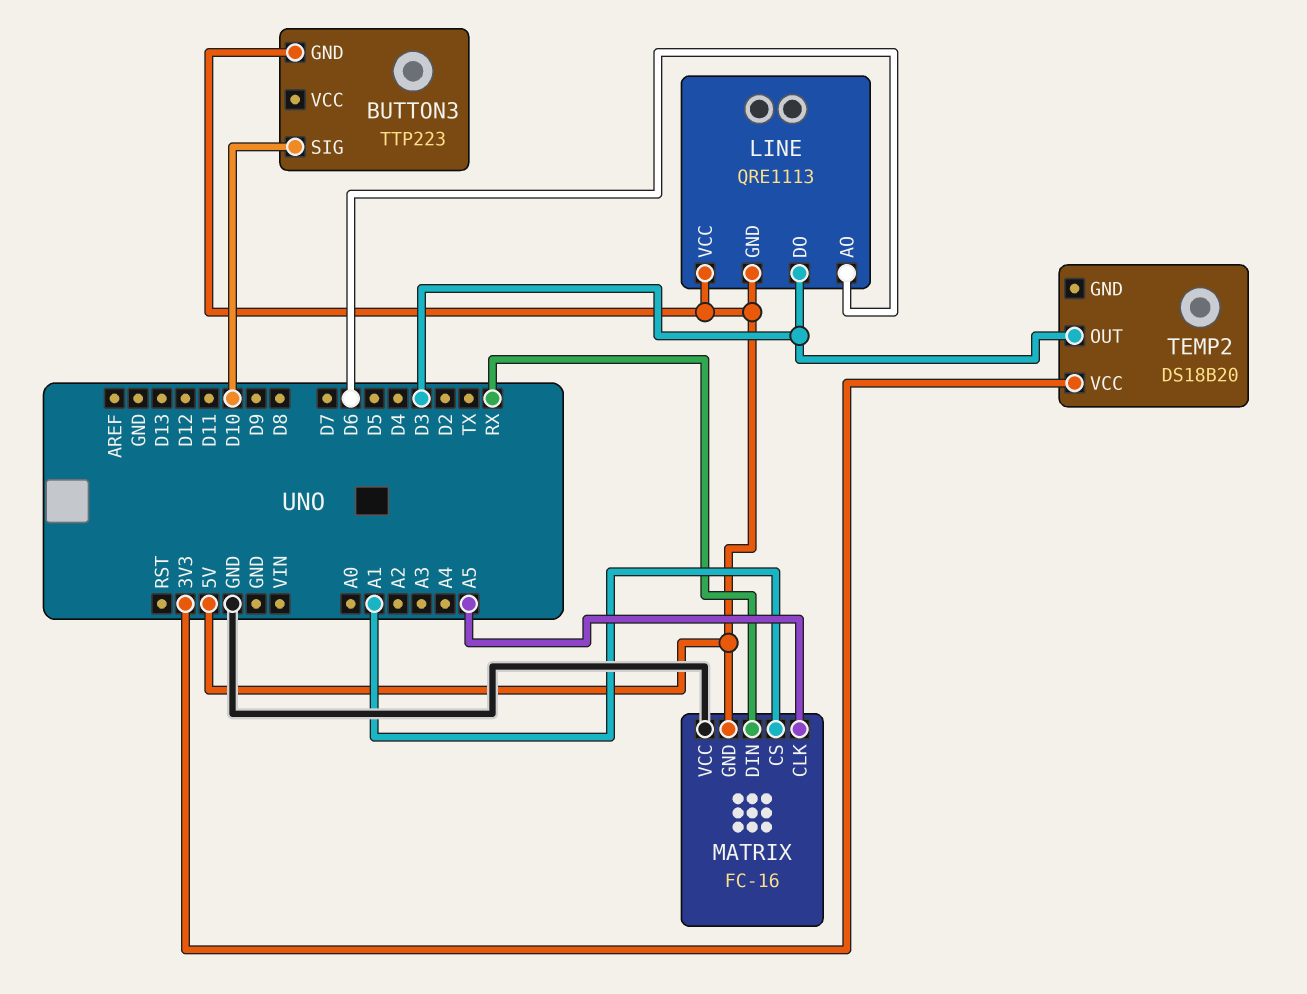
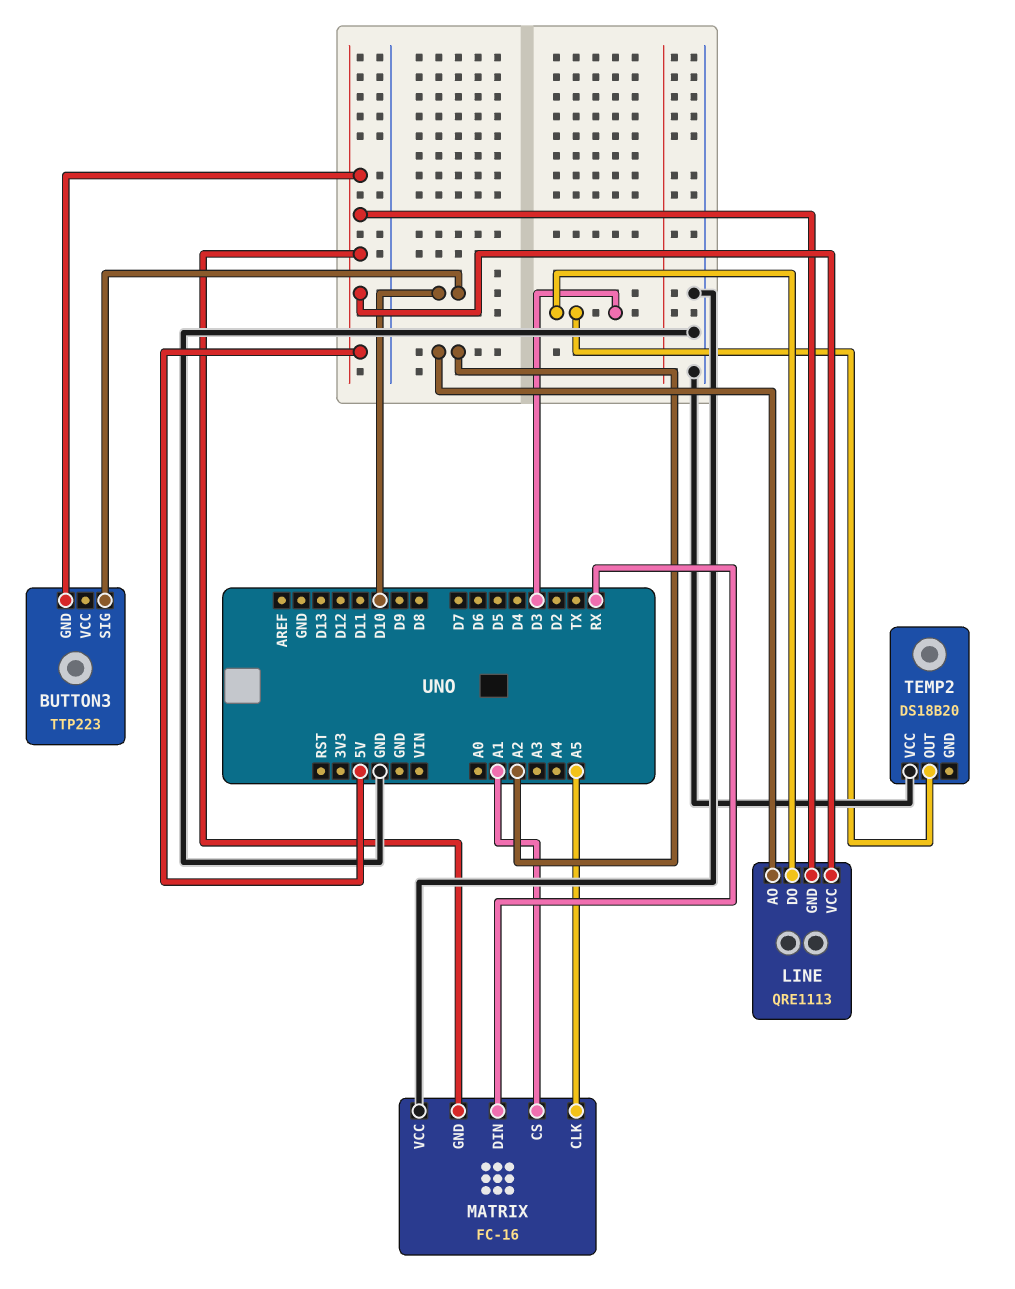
LINE pin AO: D6 -> A2
TEMP2 pin VCC: 3V3 -> GND

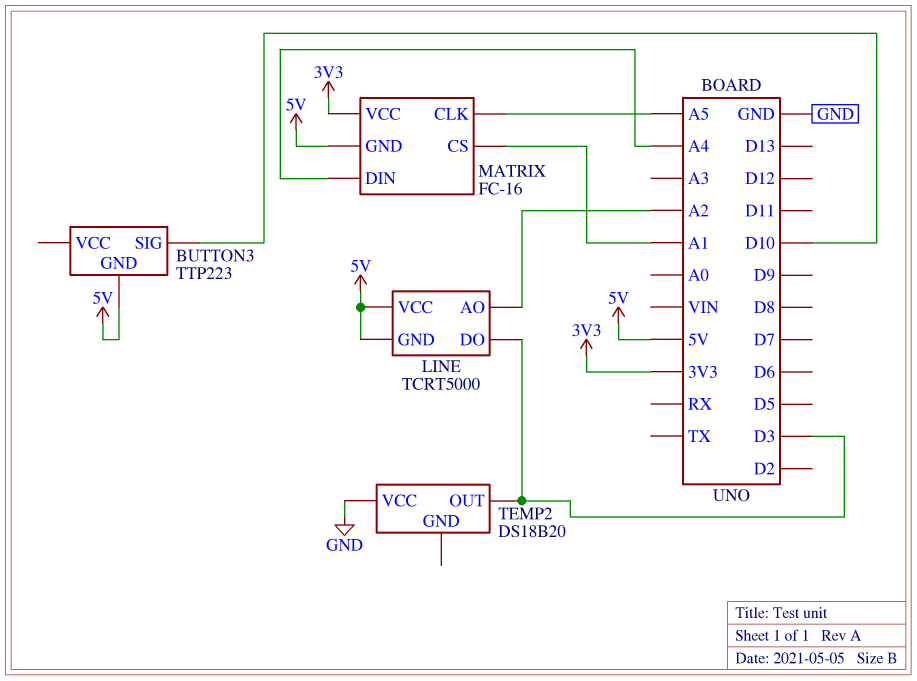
LINE: QRE1113 -> TCRT5000
MATRIX pin DIN: RX -> A4
MATRIX pin VCC: GND -> 3V3

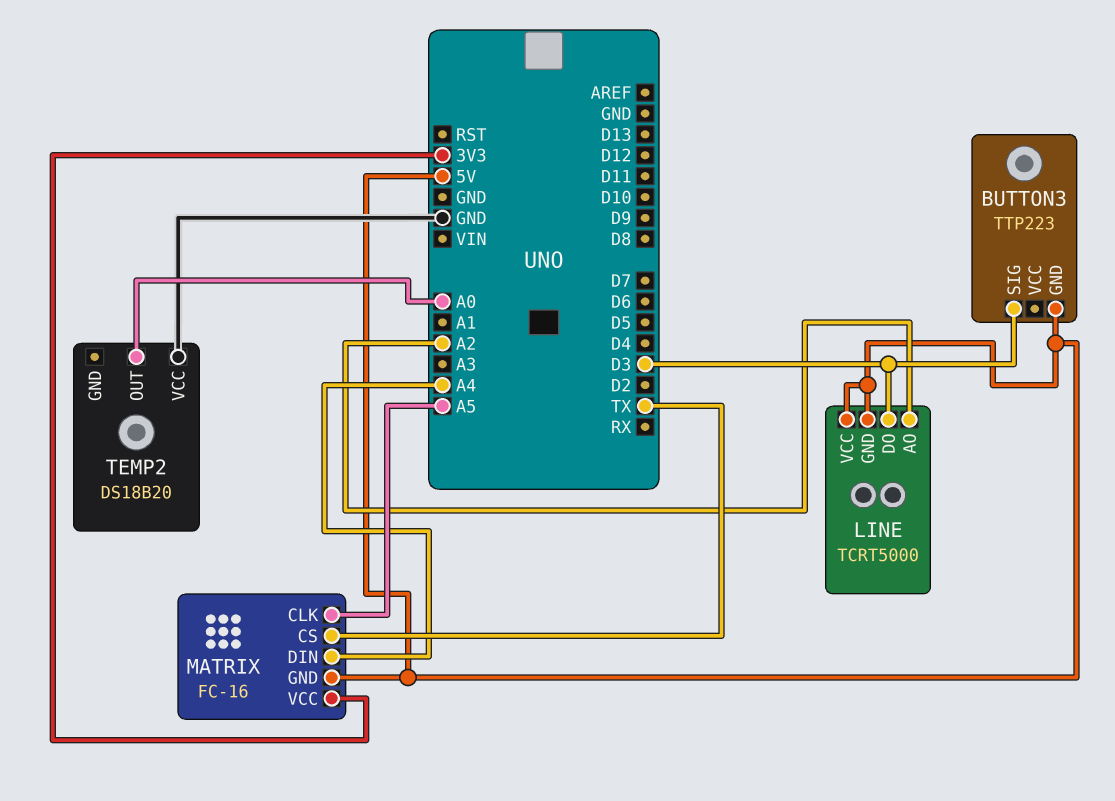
BUTTON3 pin SIG: D10 -> D3
MATRIX pin CS: A1 -> TX
TEMP2 pin OUT: D3 -> A0

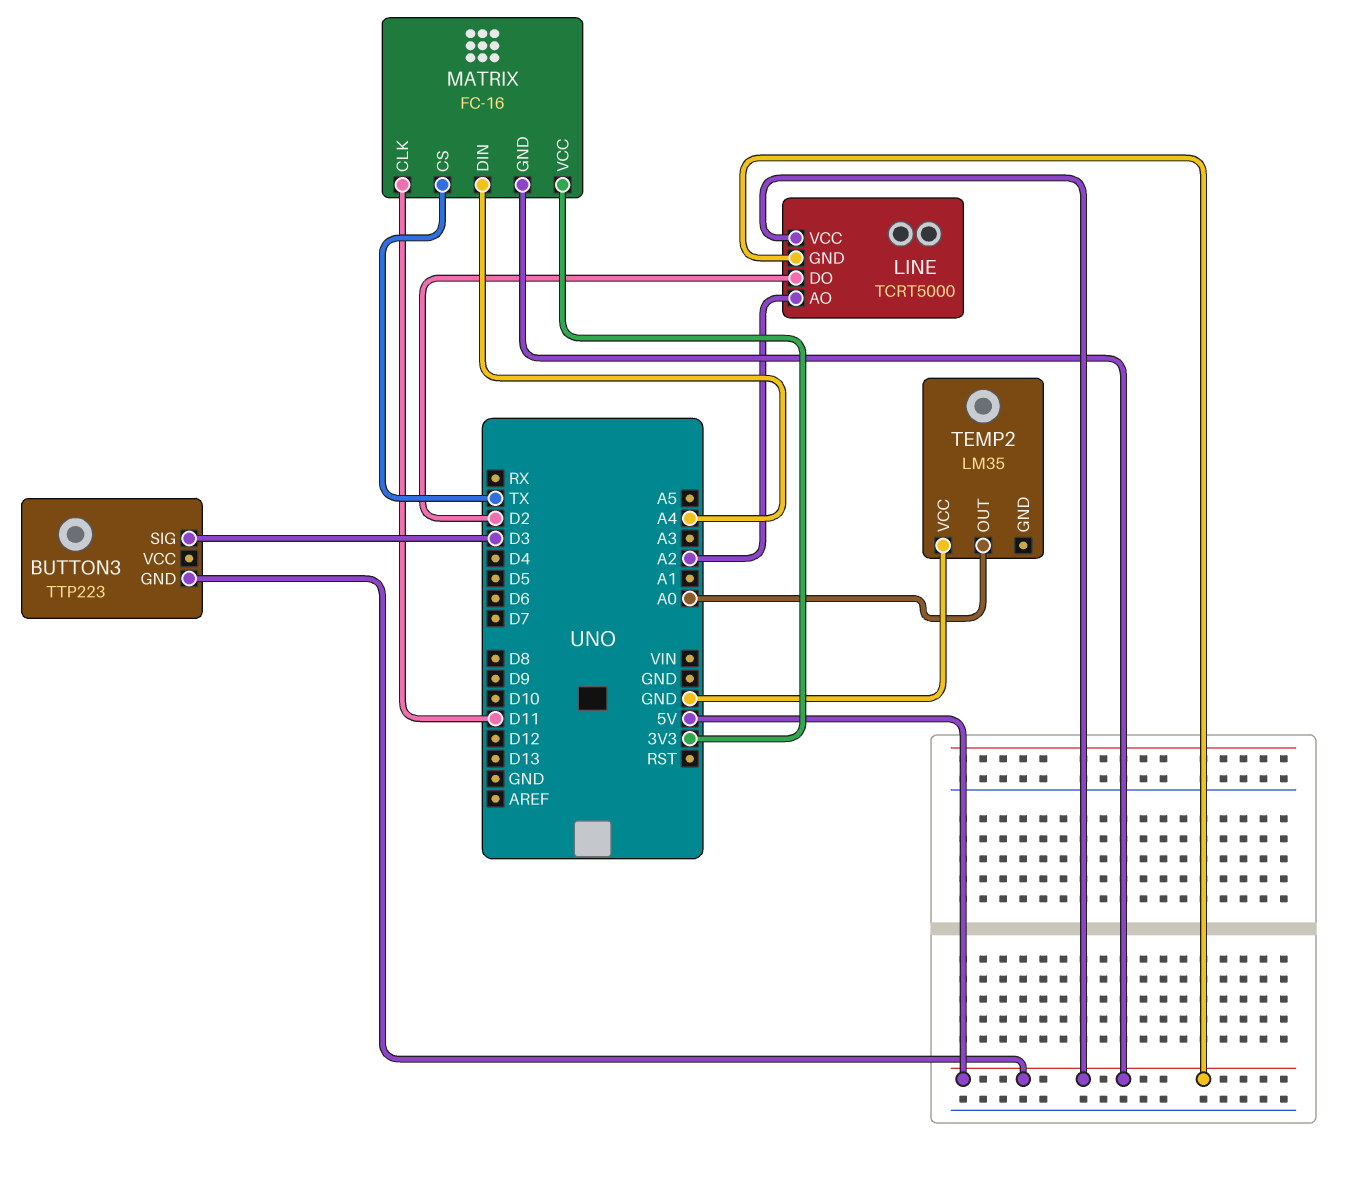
LINE pin DO: D3 -> D2
MATRIX pin CLK: A5 -> D11
TEMP2: DS18B20 -> LM35

